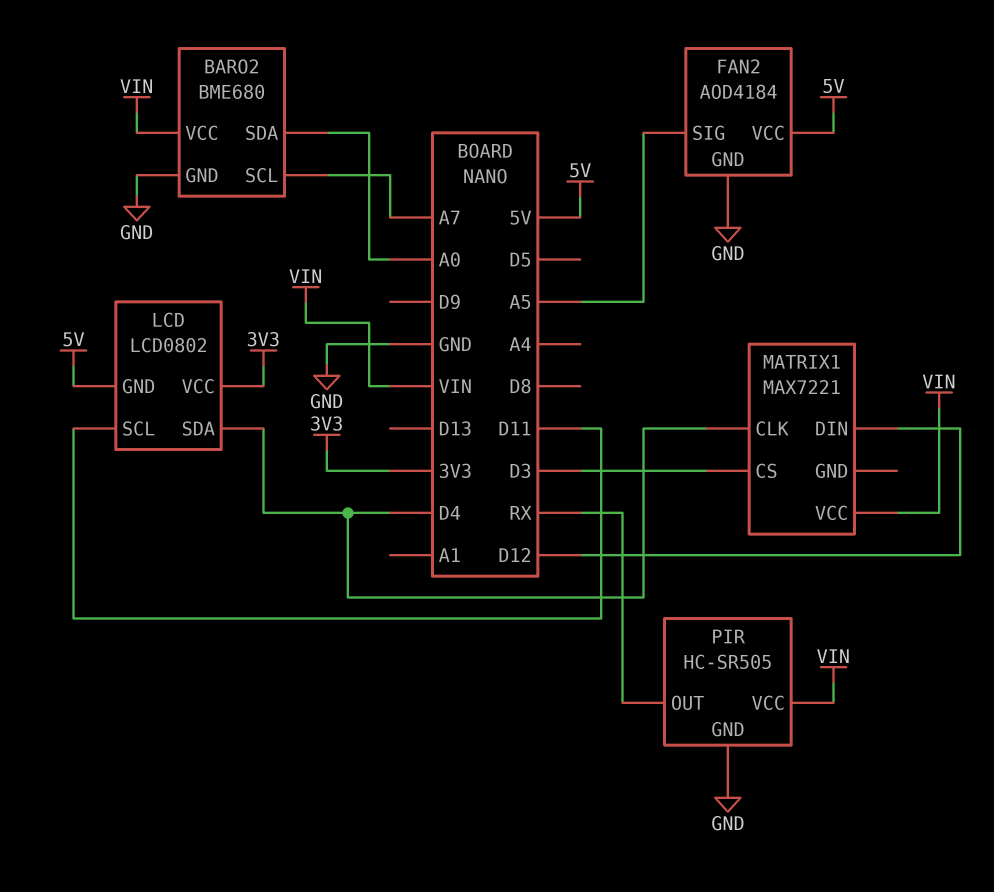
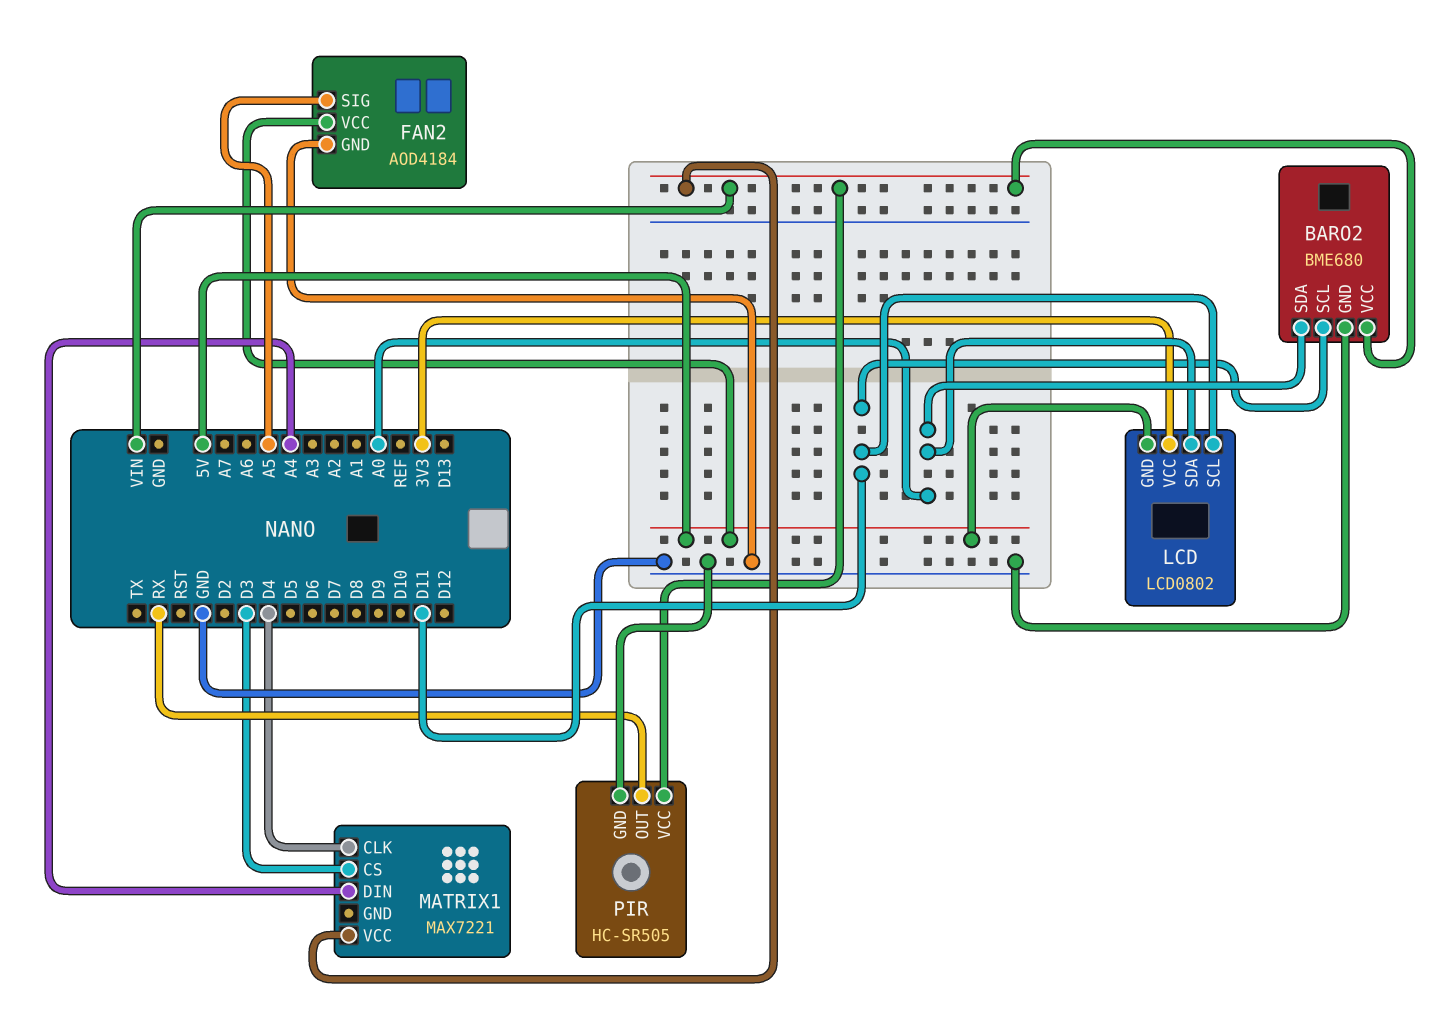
BARO2 pin SCL: A7 -> D11
LCD pin SDA: D4 -> A0
MATRIX1 pin DIN: D12 -> A4

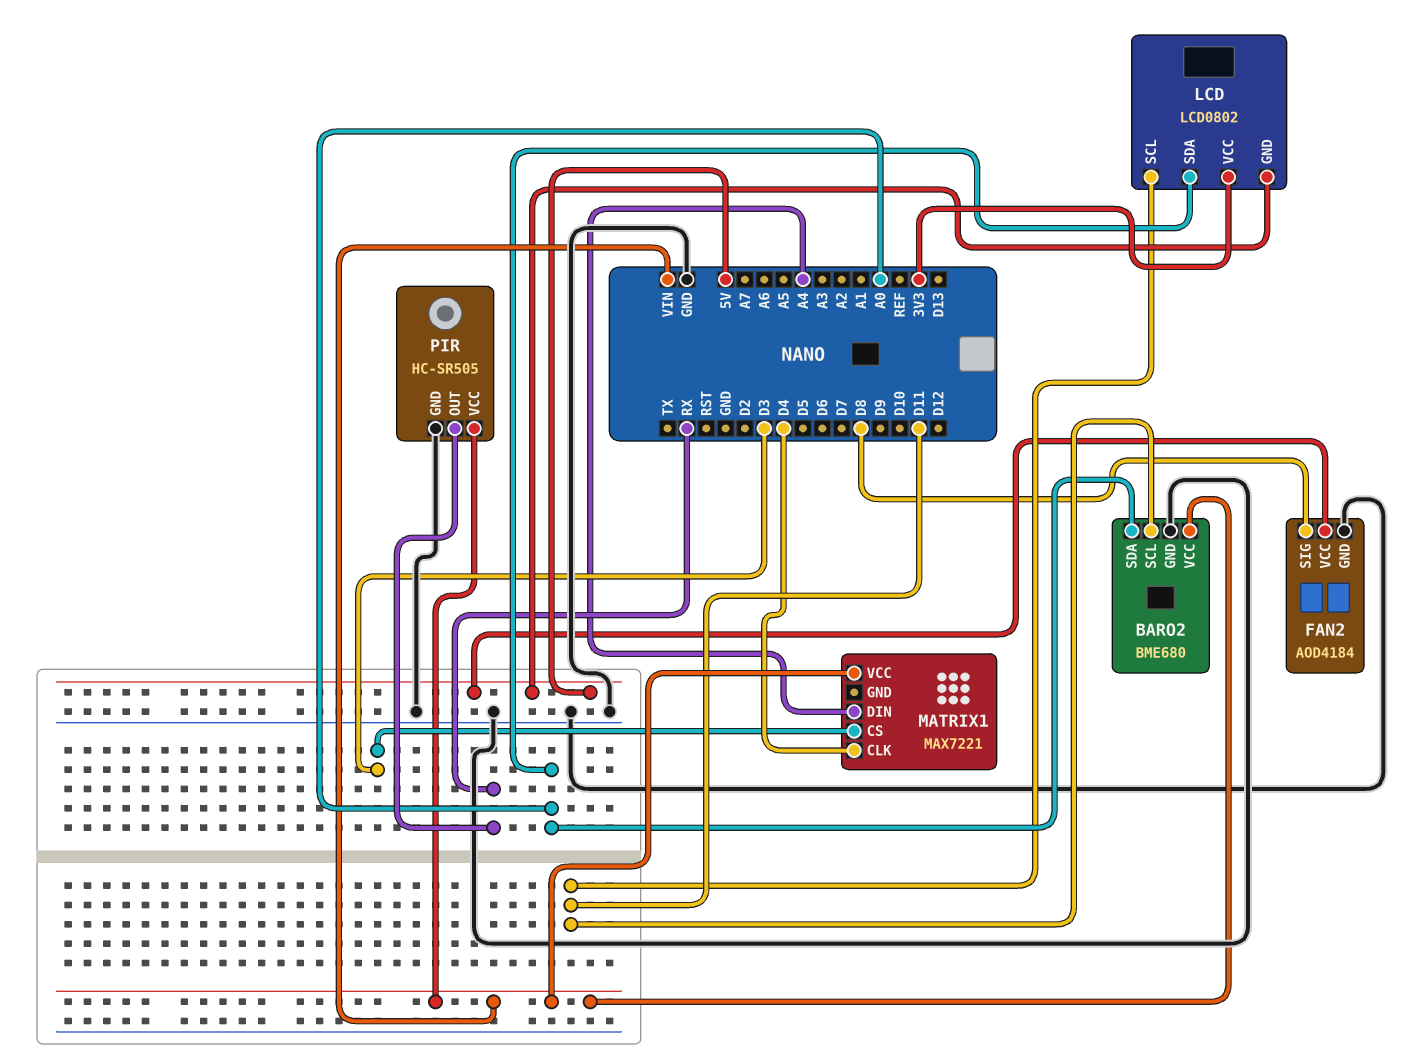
FAN2 pin SIG: A5 -> D8

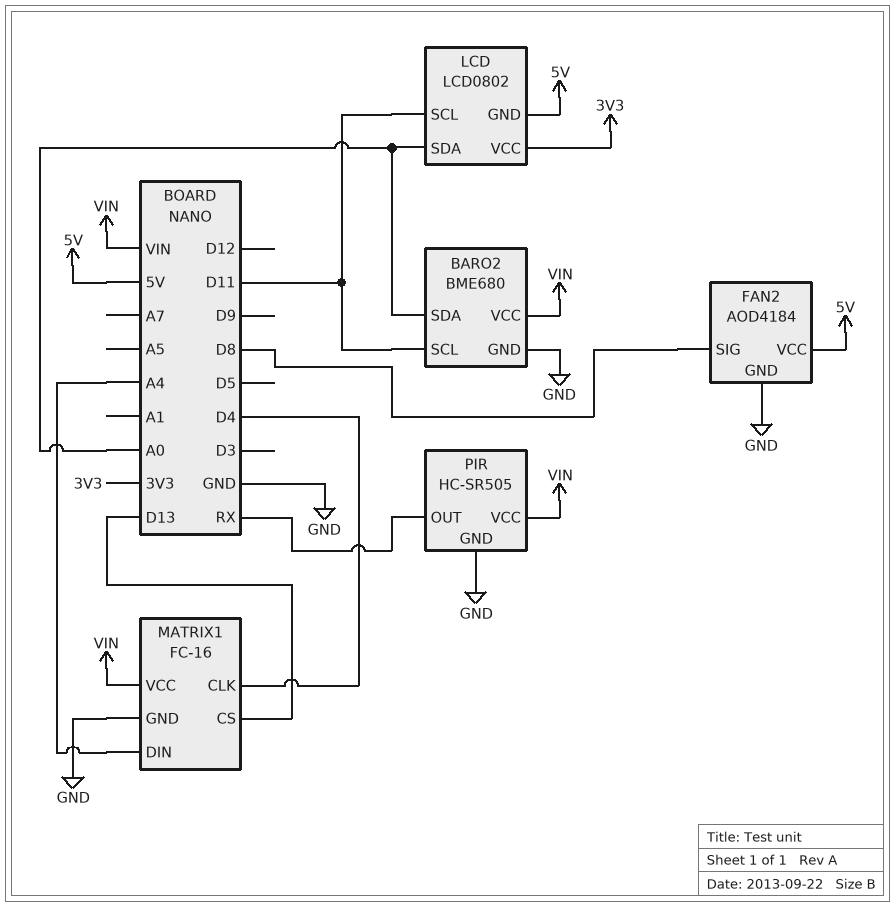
MATRIX1: MAX7221 -> FC-16
MATRIX1 pin CS: D3 -> D13
MATRIX1 pin GND: none -> GND

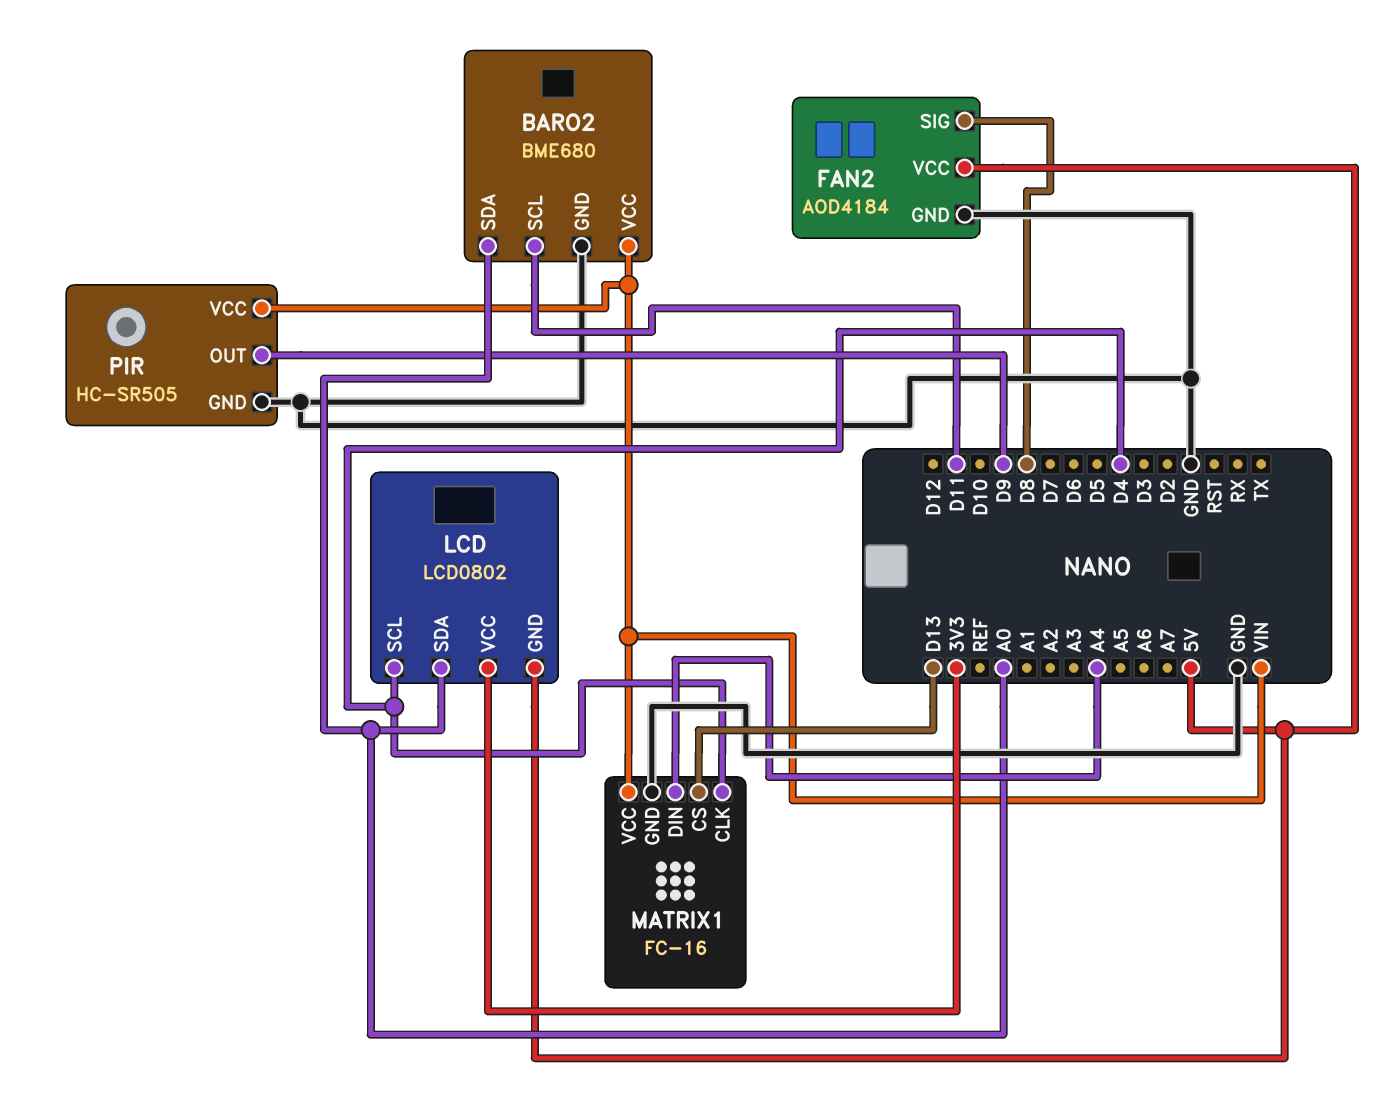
LCD pin SCL: D11 -> D4
PIR pin OUT: RX -> D9

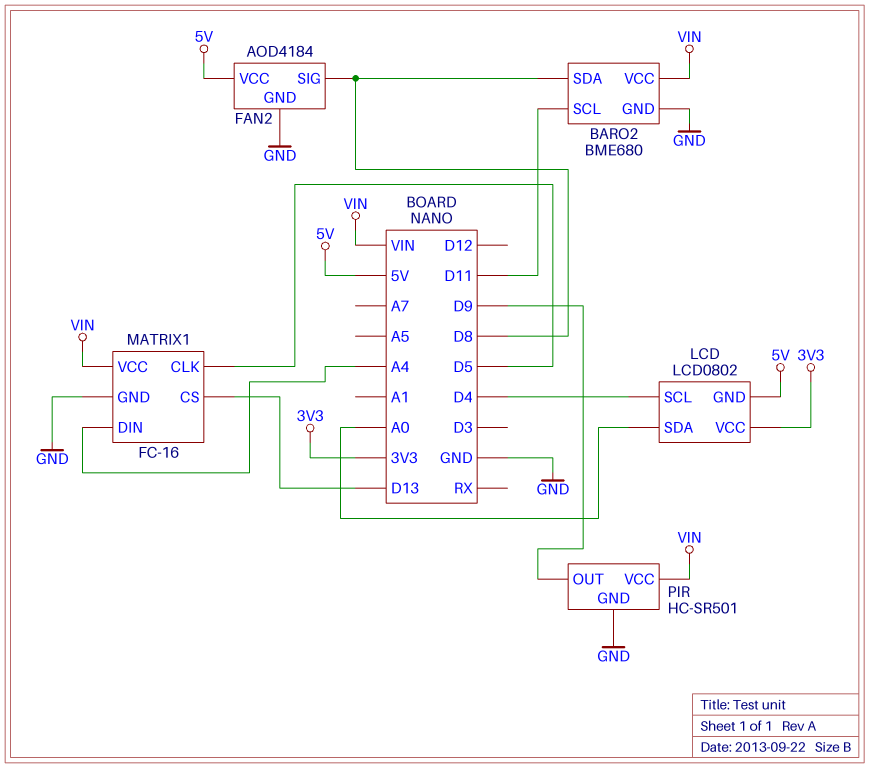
BARO2 pin SDA: A0 -> D8
MATRIX1 pin CLK: D4 -> D5
PIR: HC-SR505 -> HC-SR501

